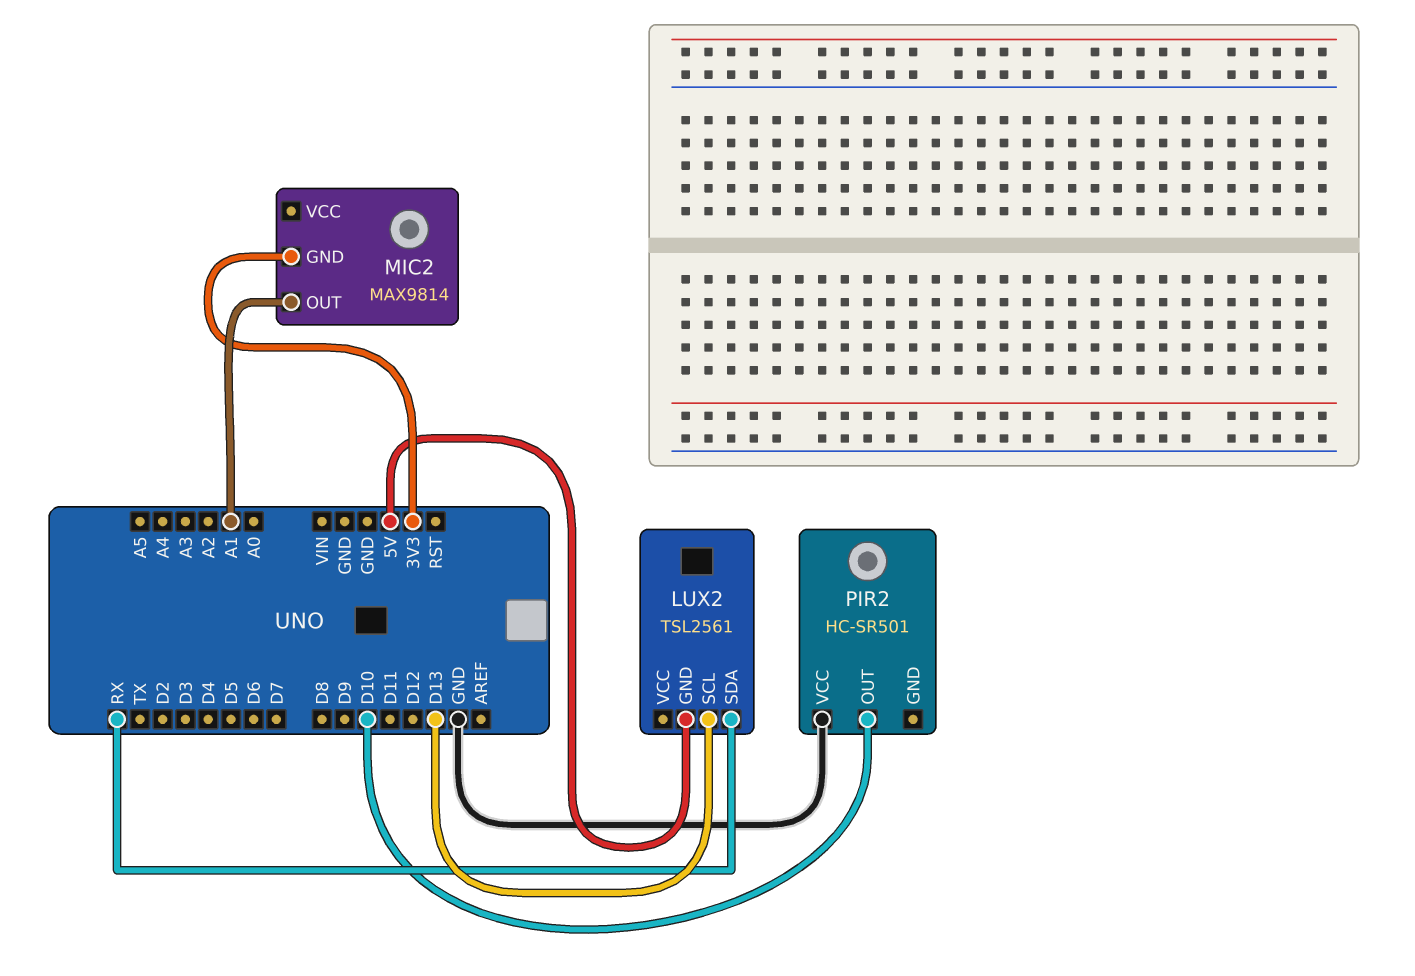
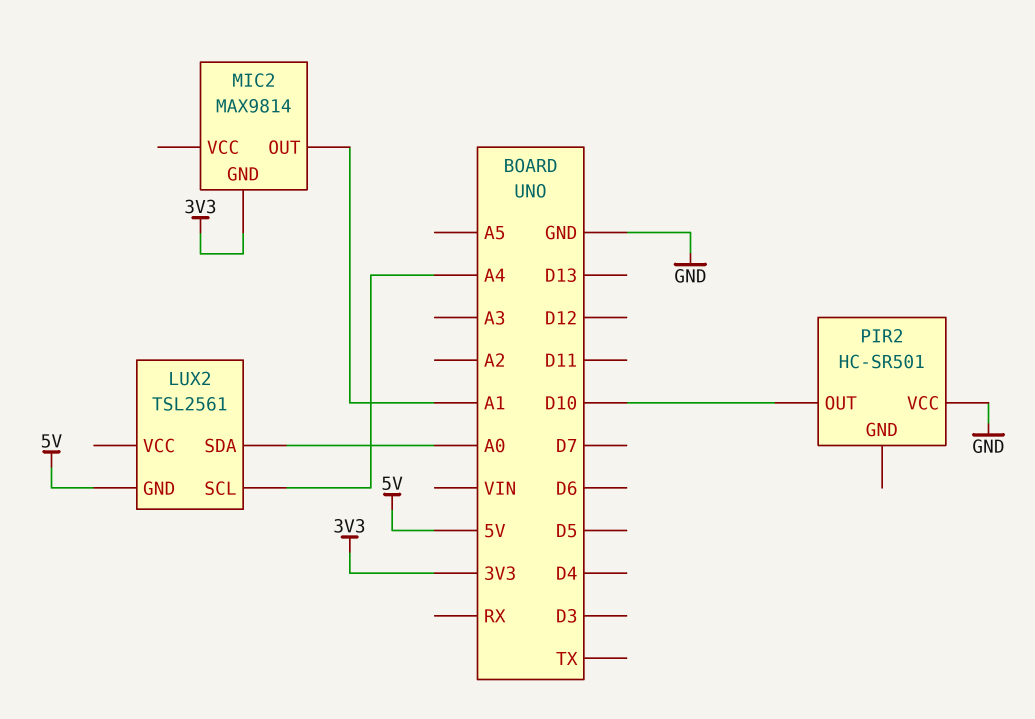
LUX2 pin SCL: D13 -> A4
LUX2 pin SDA: RX -> A0

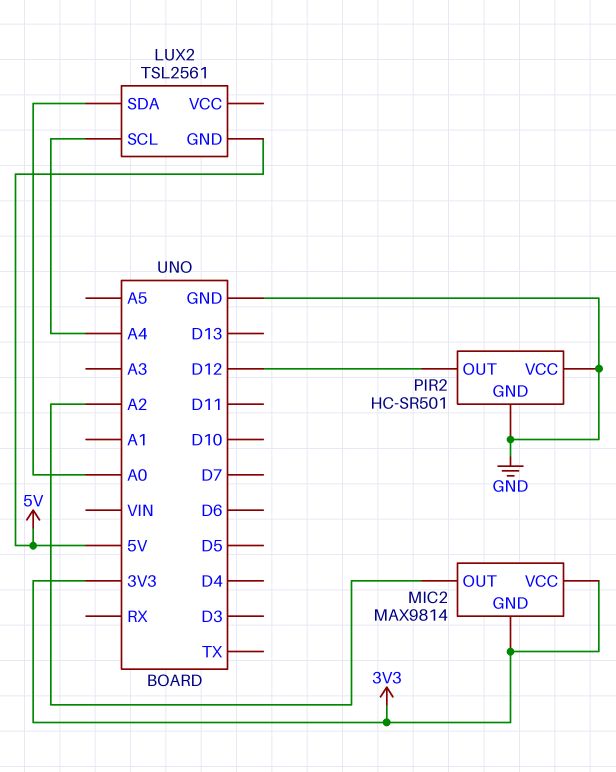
MIC2 pin OUT: A1 -> A2
MIC2 pin VCC: none -> 3V3
PIR2 pin GND: none -> GND
PIR2 pin OUT: D10 -> D12

